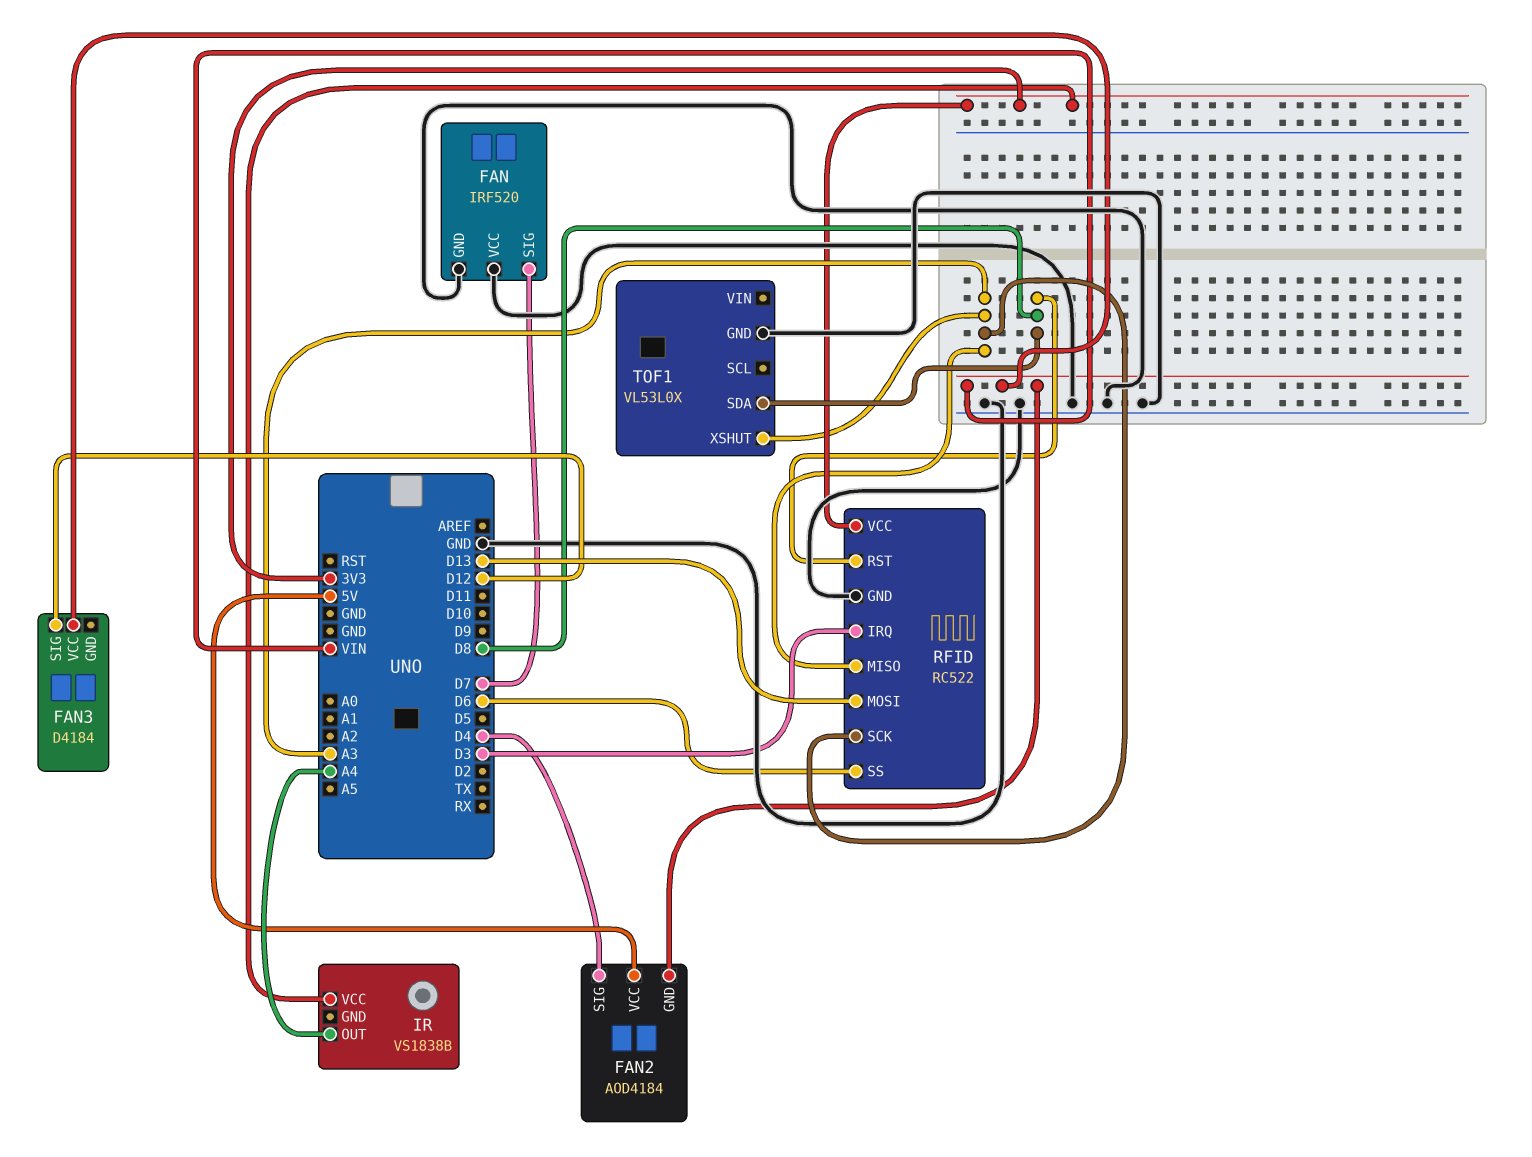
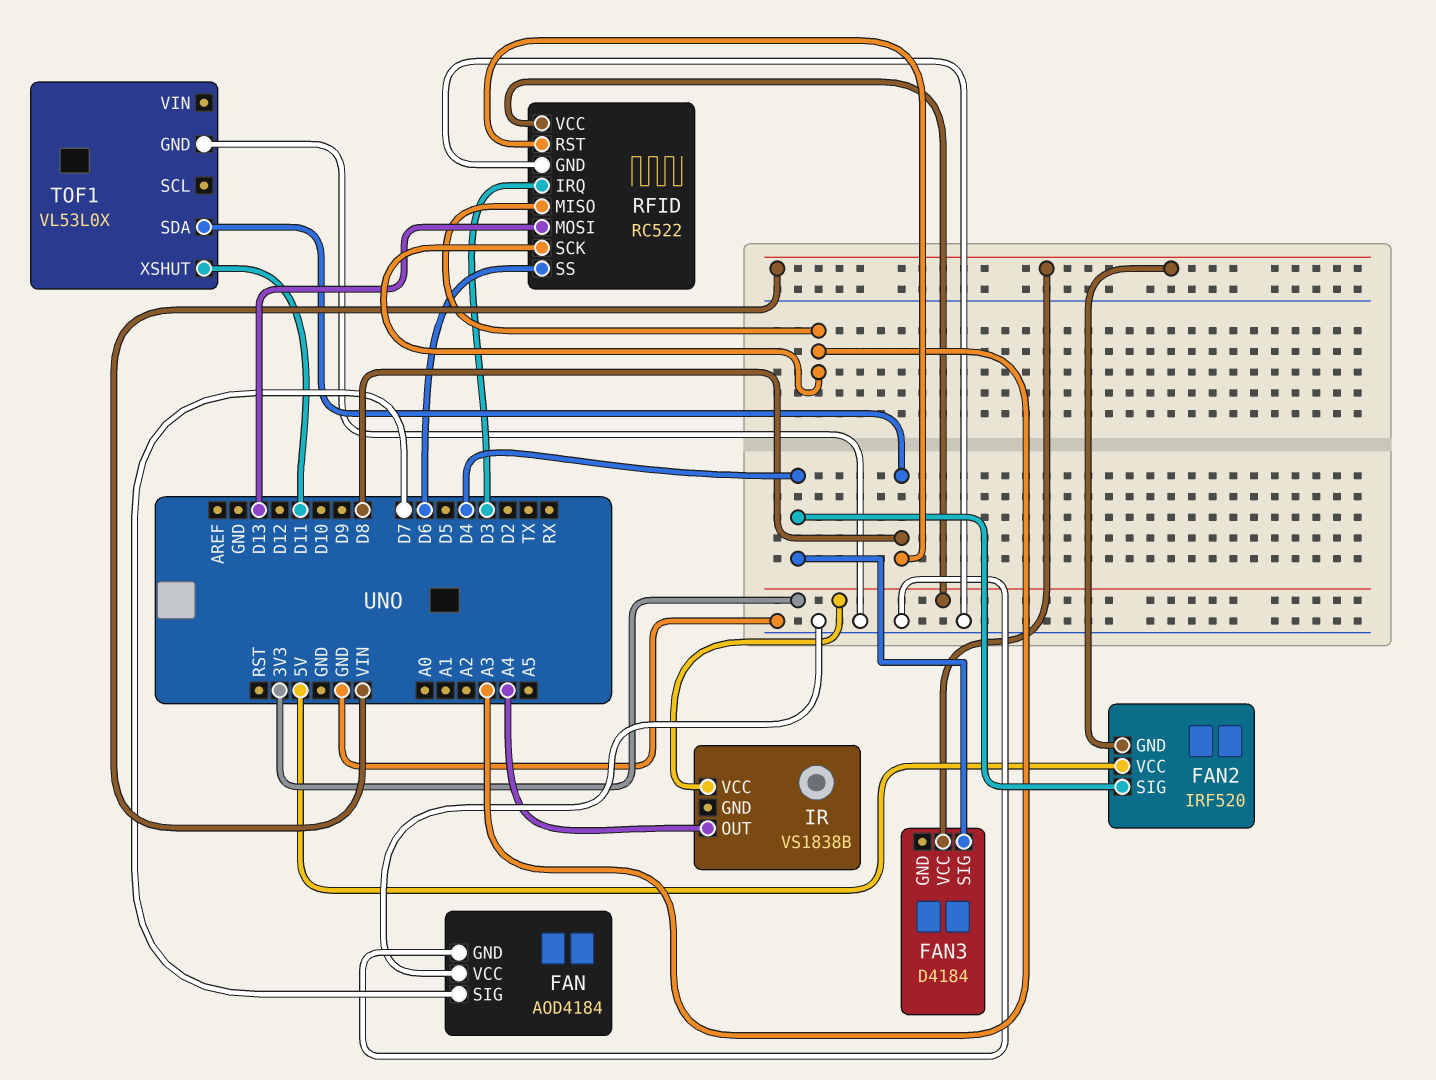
FAN: IRF520 -> AOD4184
FAN2: AOD4184 -> IRF520
FAN3 pin SIG: D12 -> D4
TOF1 pin XSHUT: A3 -> D11

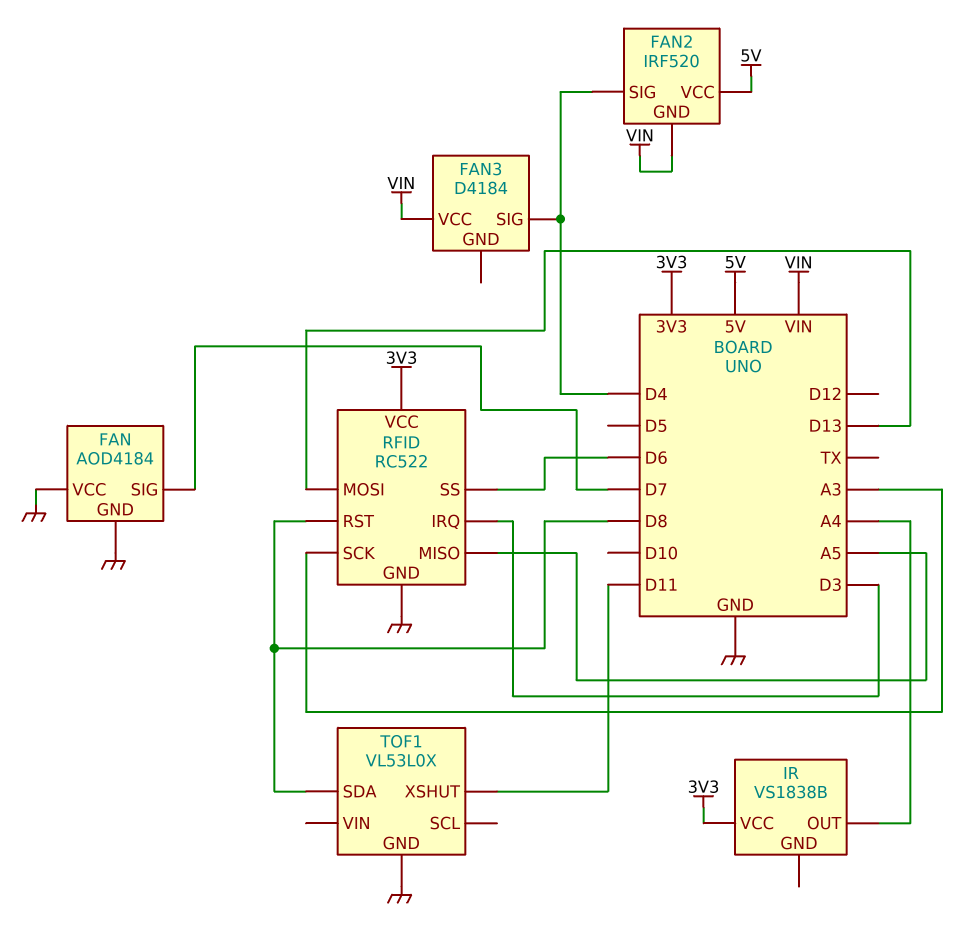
RFID pin MISO: A3 -> A5

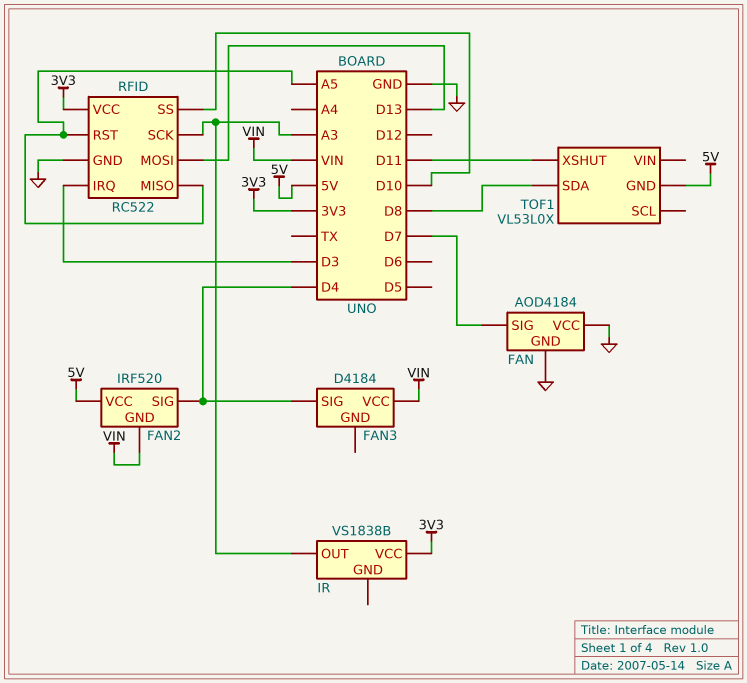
IR pin OUT: A4 -> A3
RFID pin RST: D8 -> A5
RFID pin SS: D6 -> D10
TOF1 pin GND: GND -> 5V

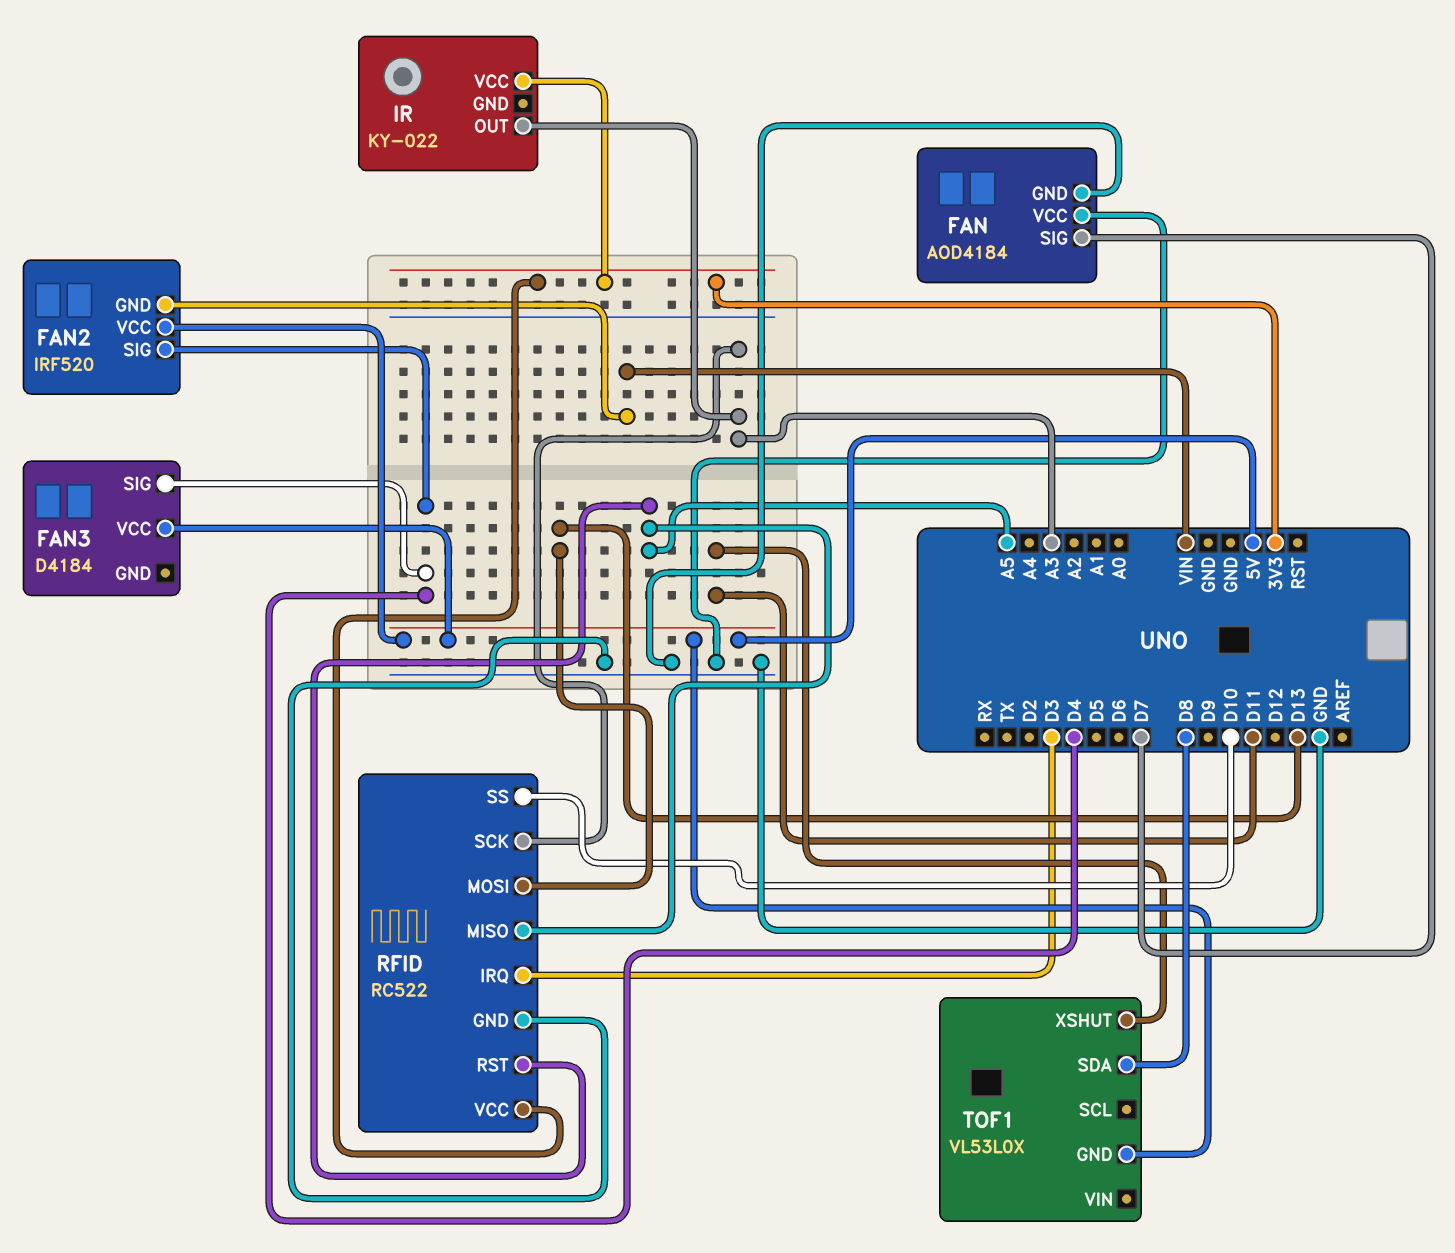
FAN3 pin VCC: VIN -> 5V
IR: VS1838B -> KY-022

